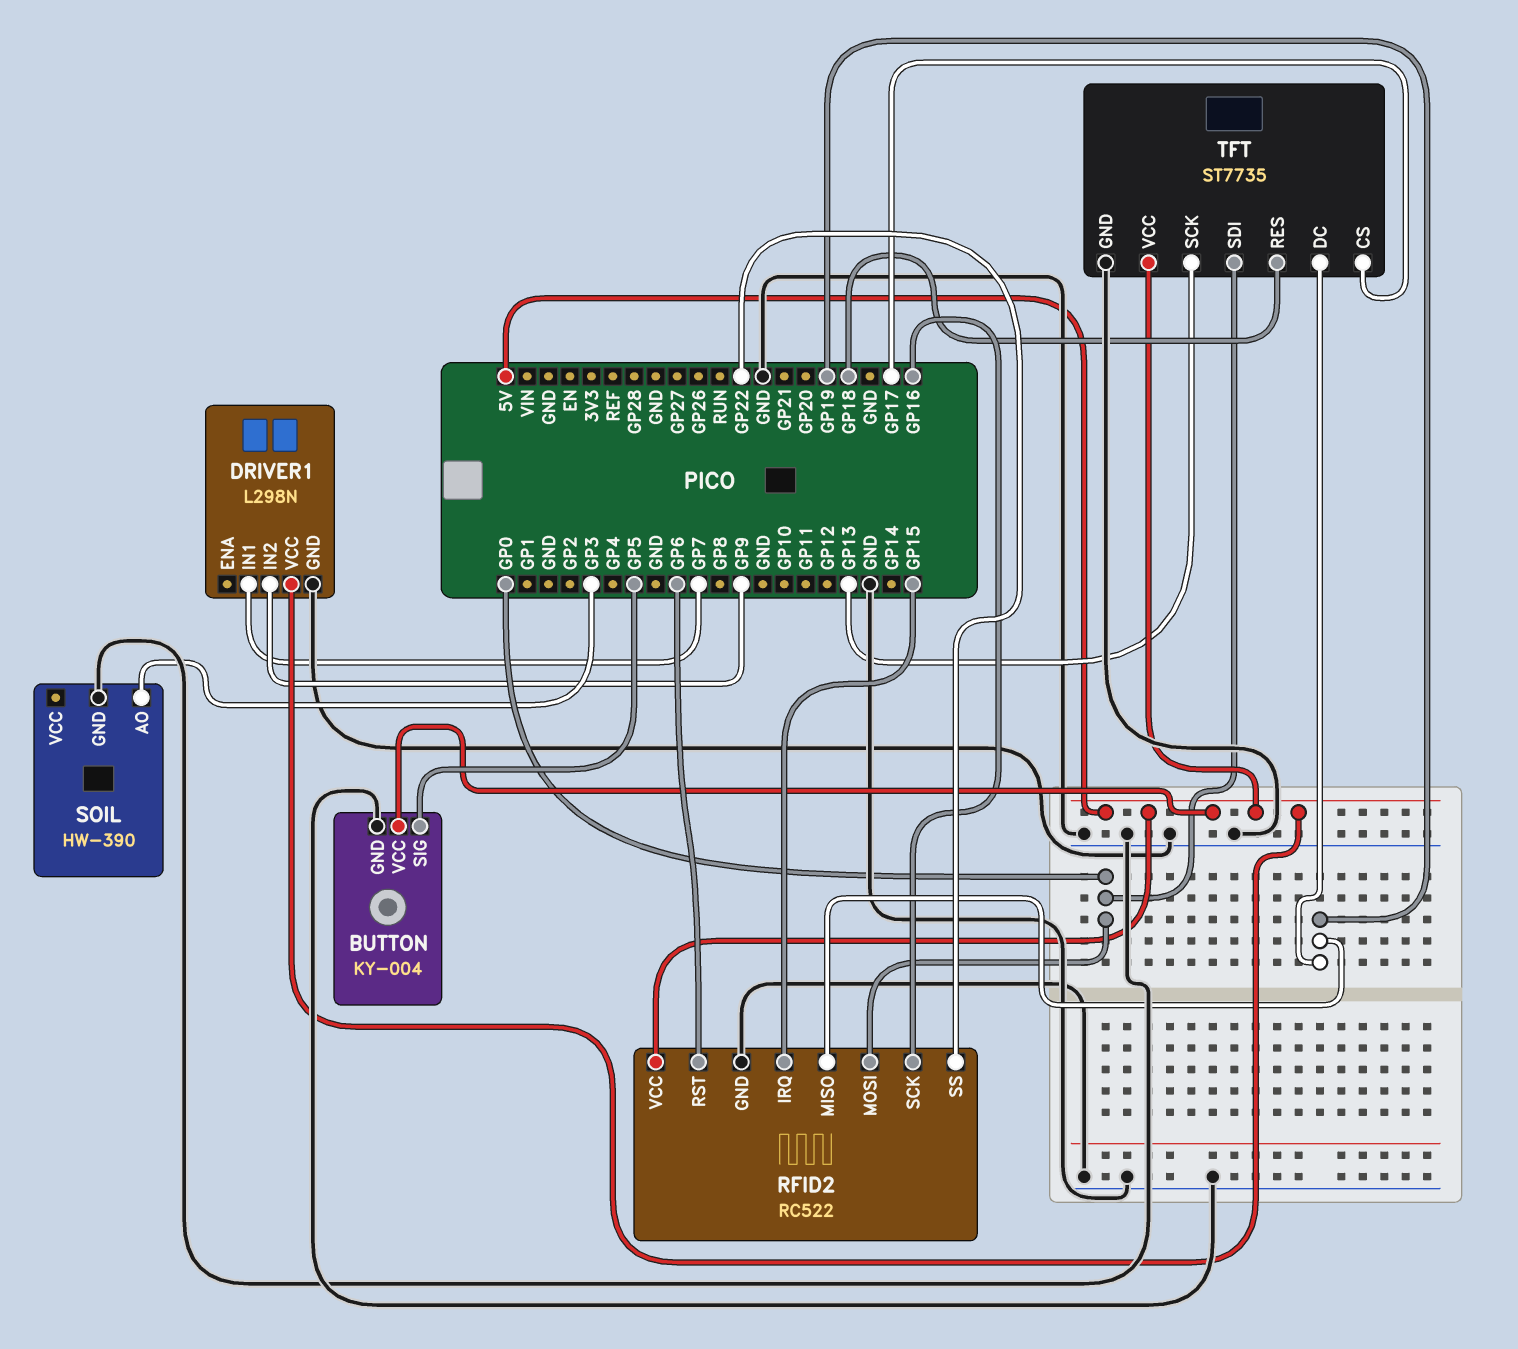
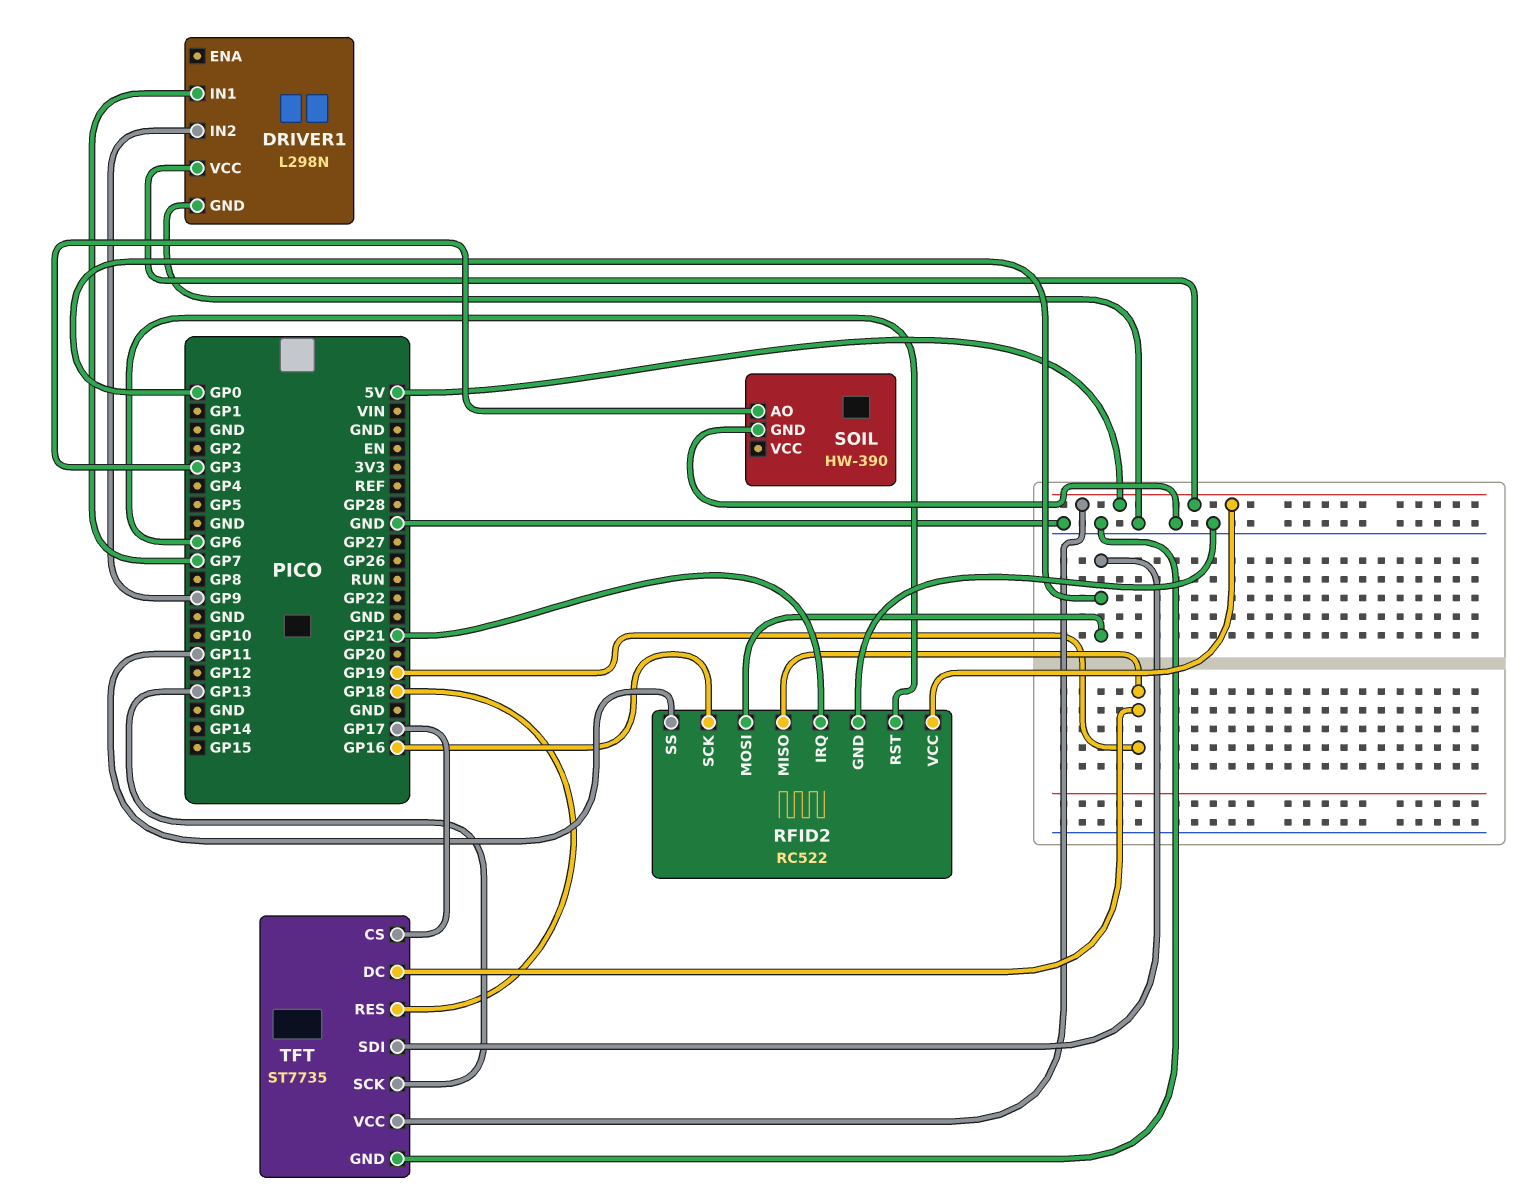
BUTTON: KY-004 -> none
BUTTON pin GND: GND -> none
BUTTON pin SIG: GP5 -> none
BUTTON pin VCC: 5V -> none
RFID2 pin IRQ: GP15 -> GP21
RFID2 pin SS: GP22 -> GP11

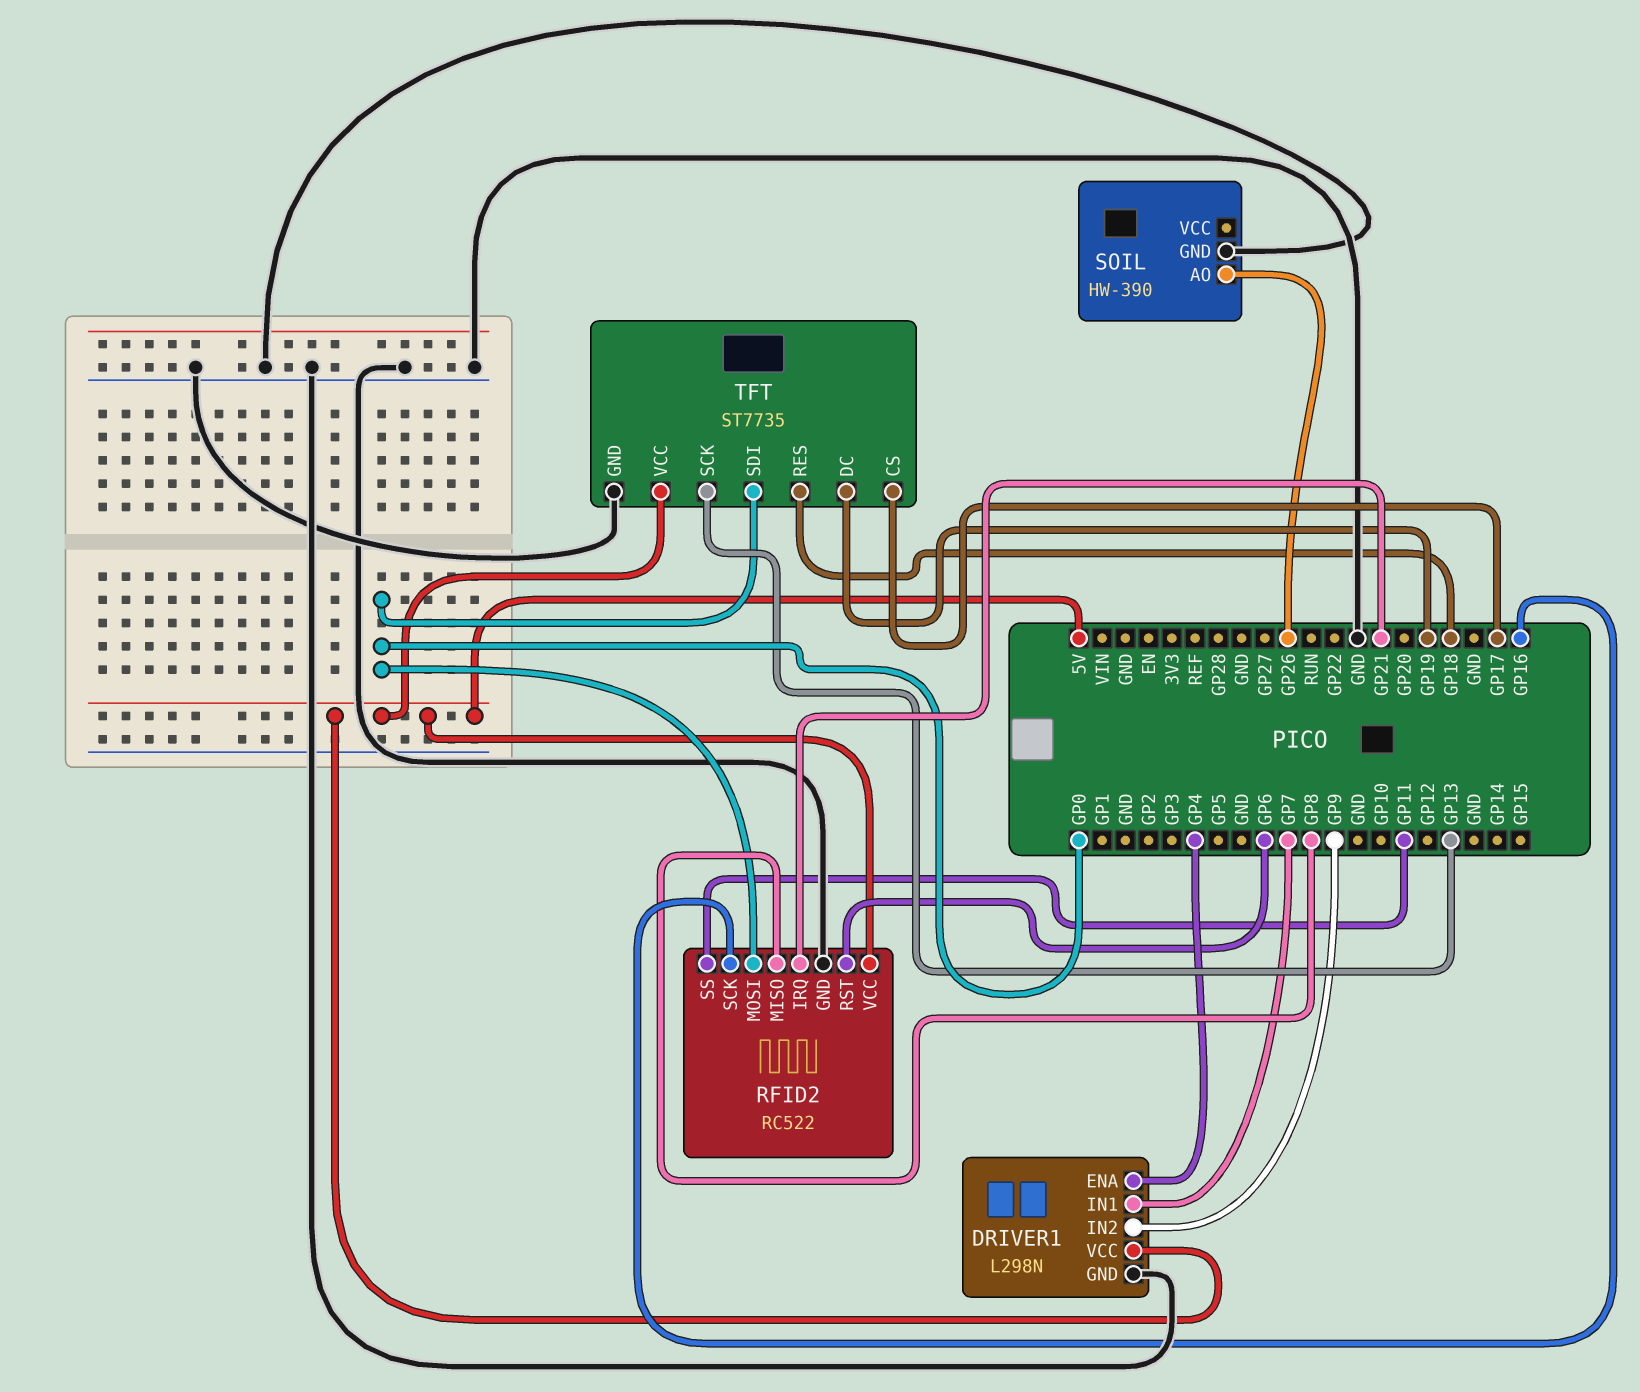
DRIVER1 pin ENA: none -> GP4
RFID2 pin MISO: GP19 -> GP8
SOIL pin AO: GP3 -> GP26

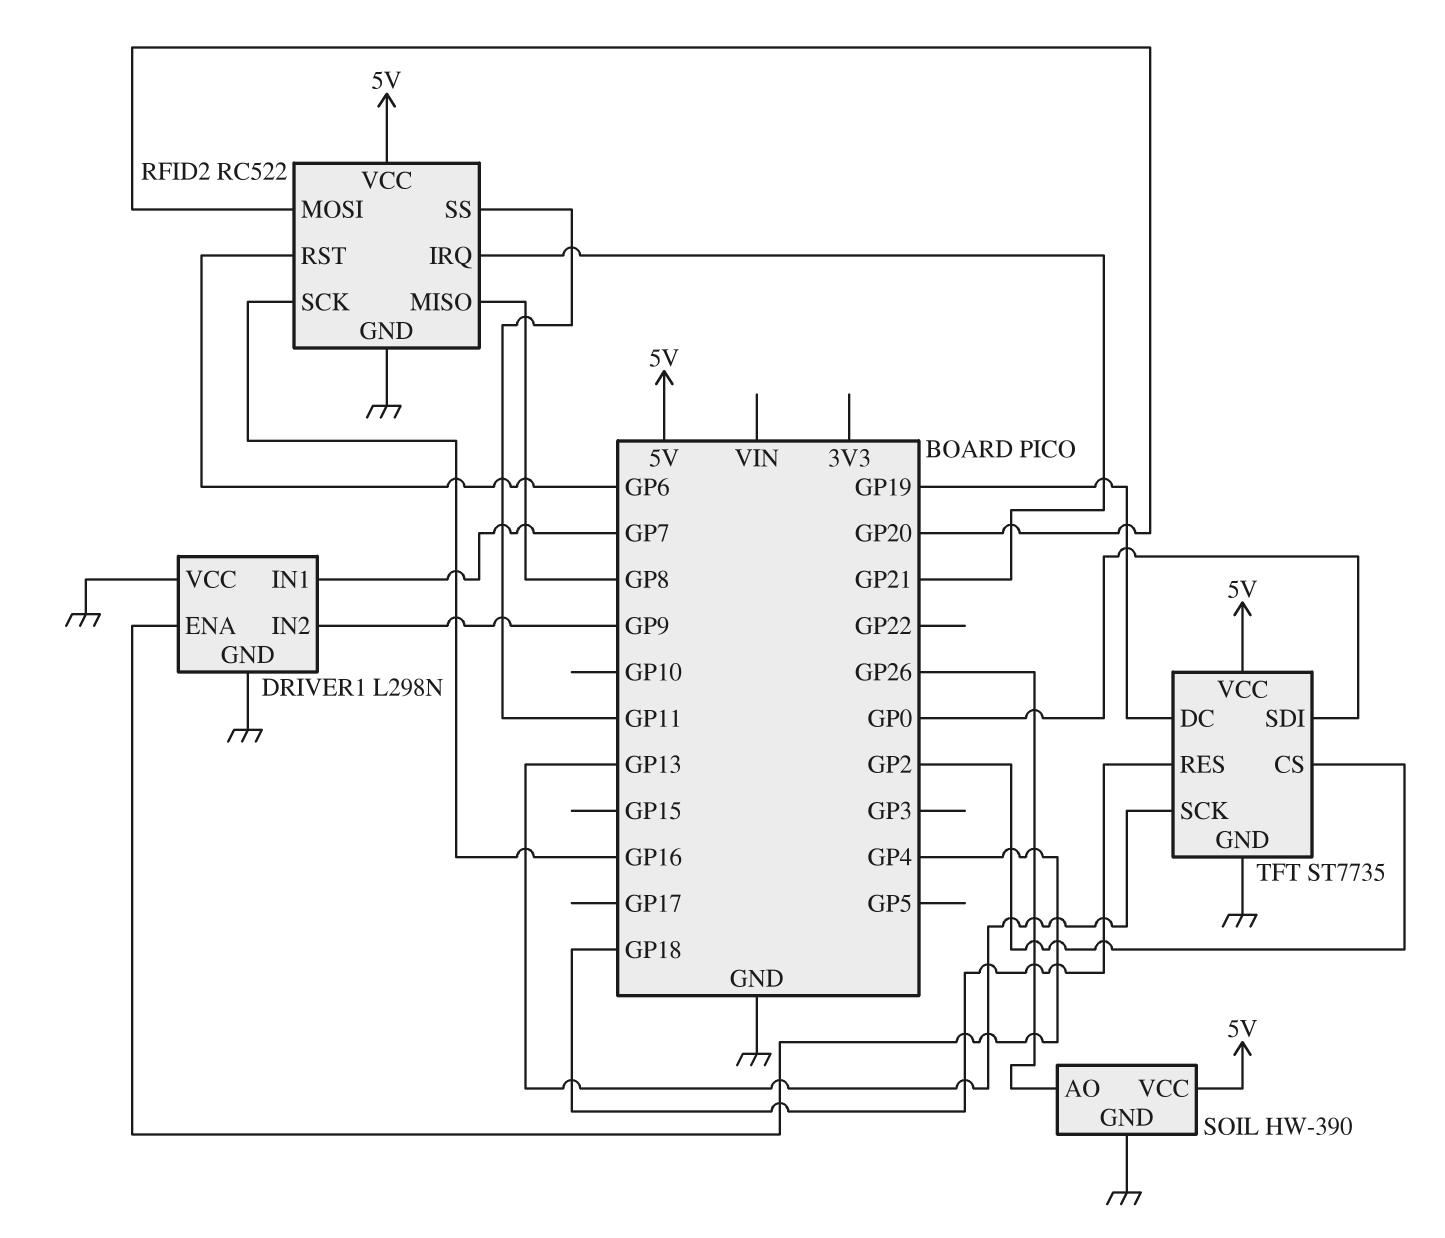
DRIVER1 pin VCC: 5V -> GND
RFID2 pin MOSI: GP0 -> GP20
SOIL pin VCC: none -> 5V
TFT pin CS: GP17 -> GP2

